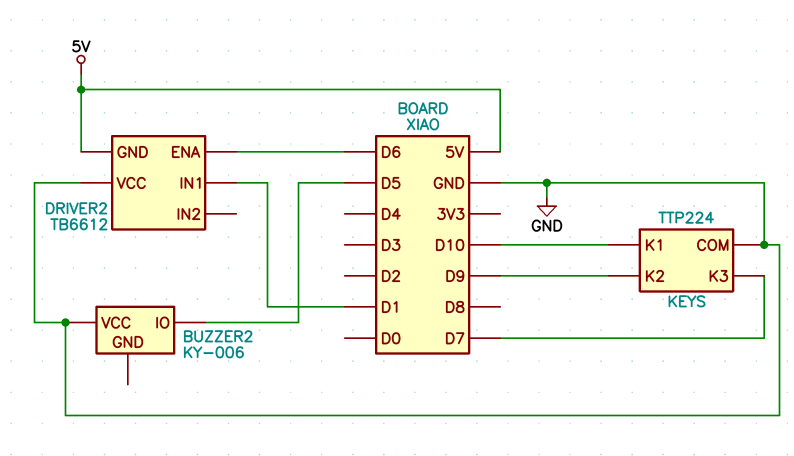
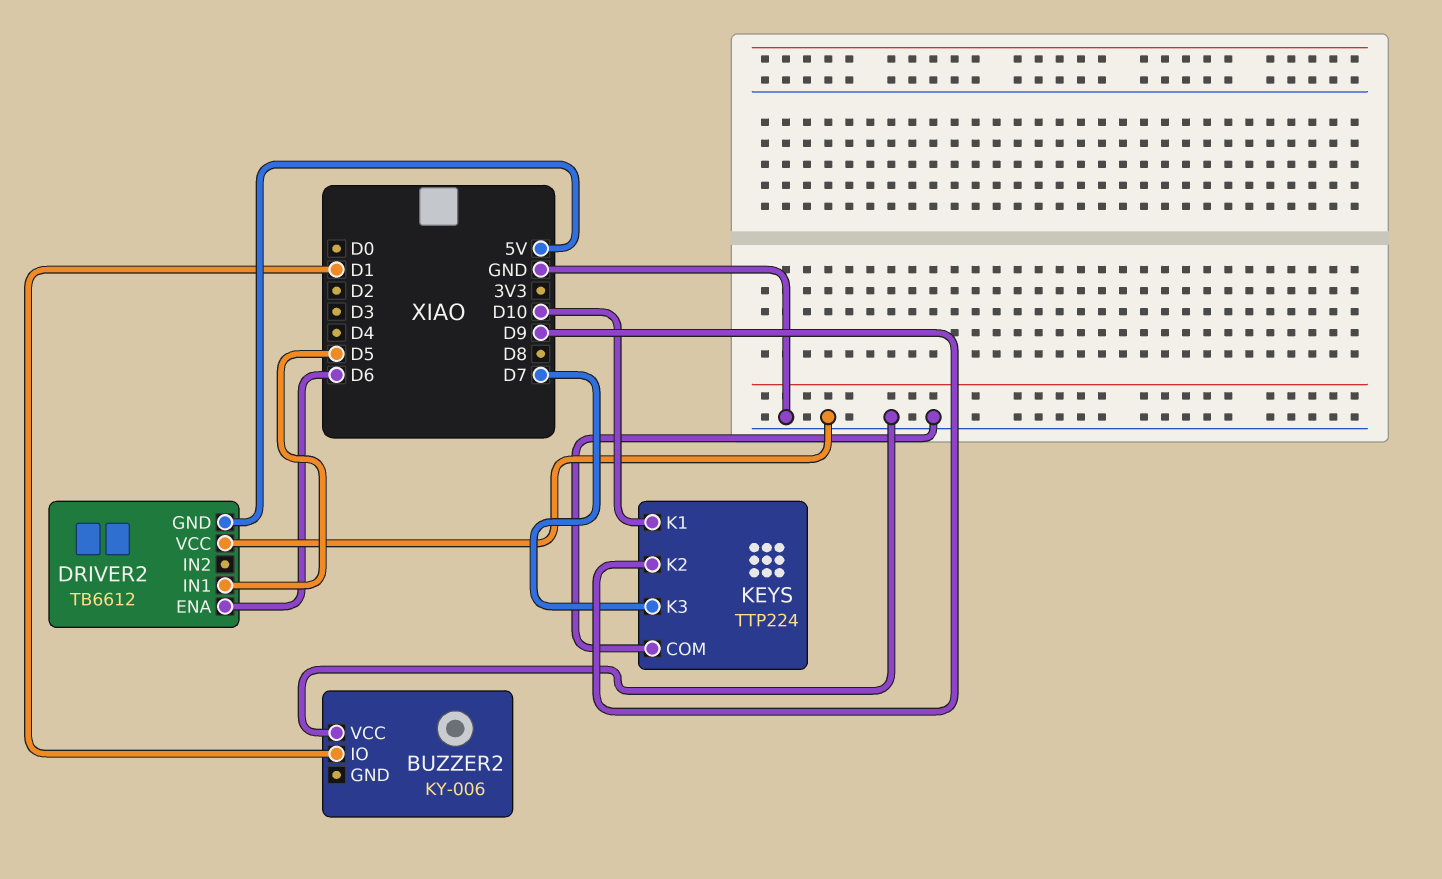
BUZZER2 pin IO: D5 -> D1
DRIVER2 pin IN1: D1 -> D5

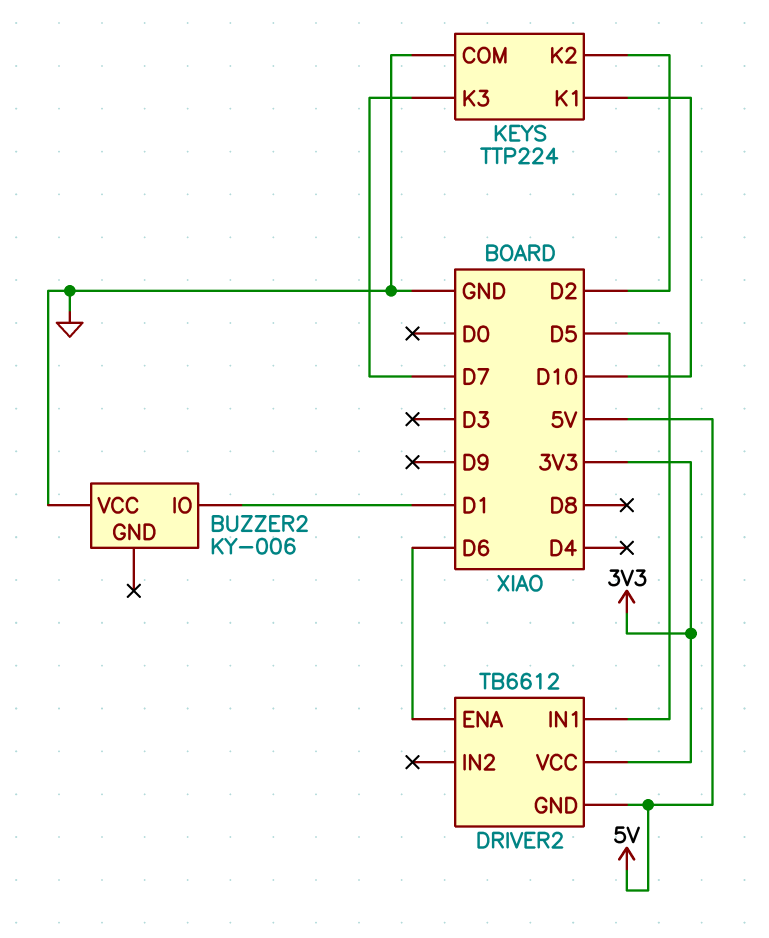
DRIVER2 pin VCC: GND -> 3V3
KEYS pin K2: D9 -> D2

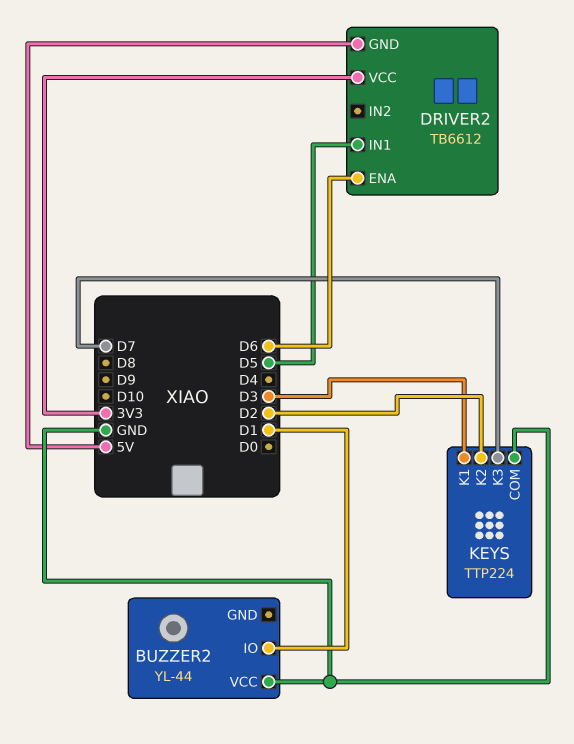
BUZZER2: KY-006 -> YL-44
KEYS pin K1: D10 -> D3

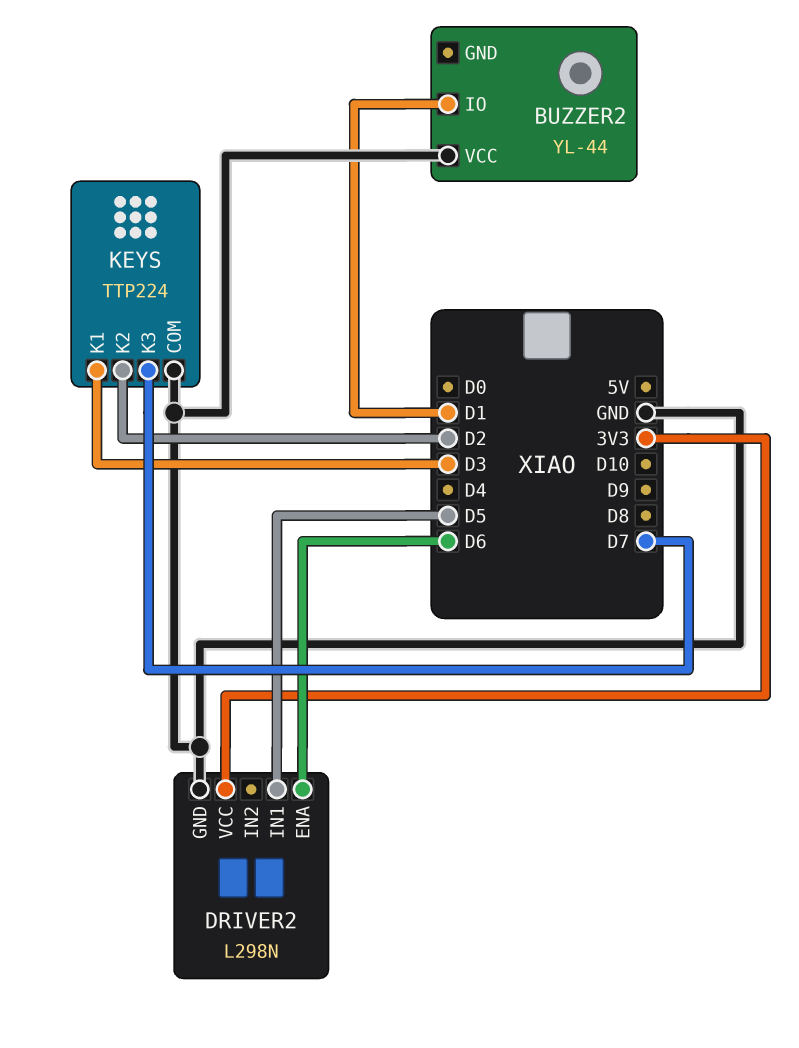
DRIVER2: TB6612 -> L298N
DRIVER2 pin GND: 5V -> GND

